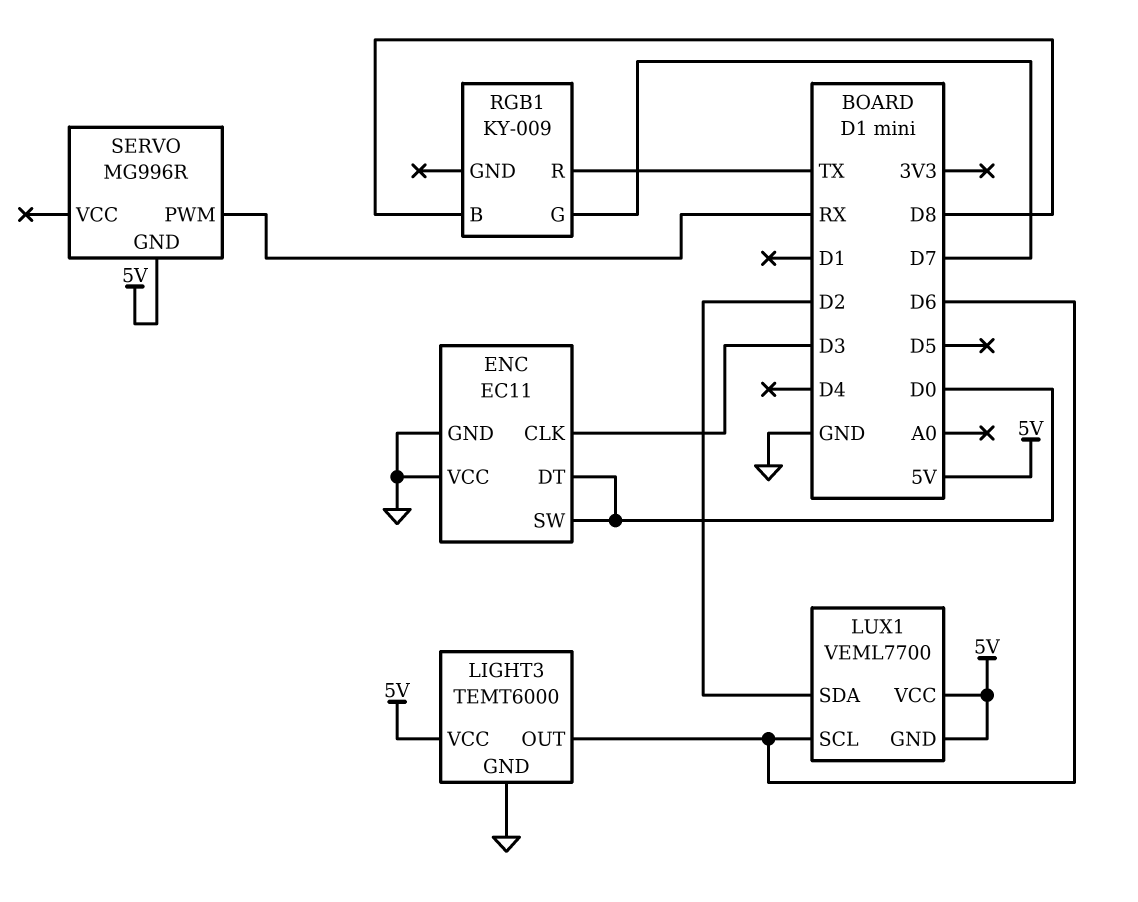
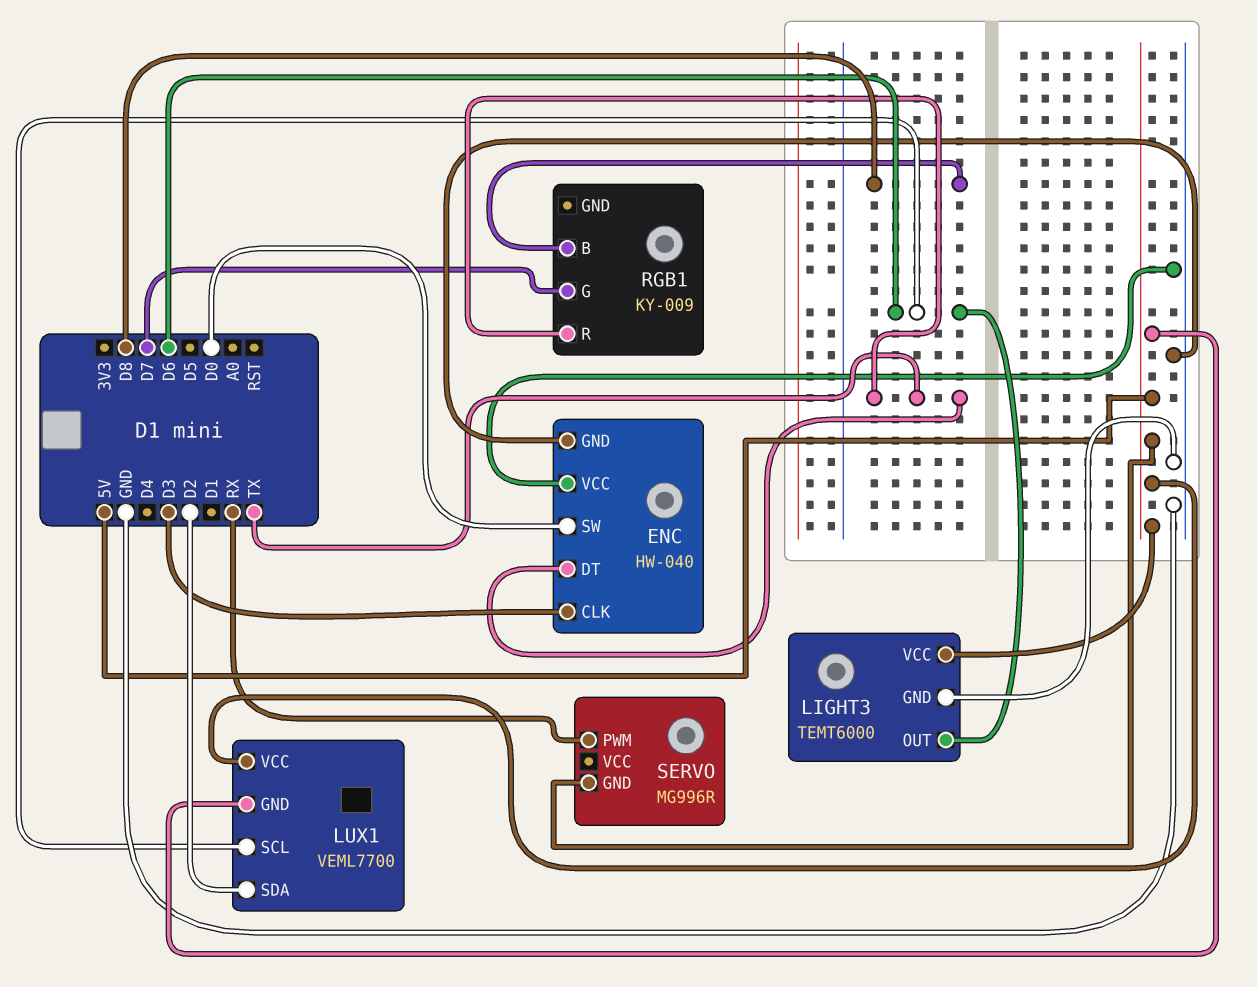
ENC: EC11 -> HW-040
ENC pin DT: D0 -> TX

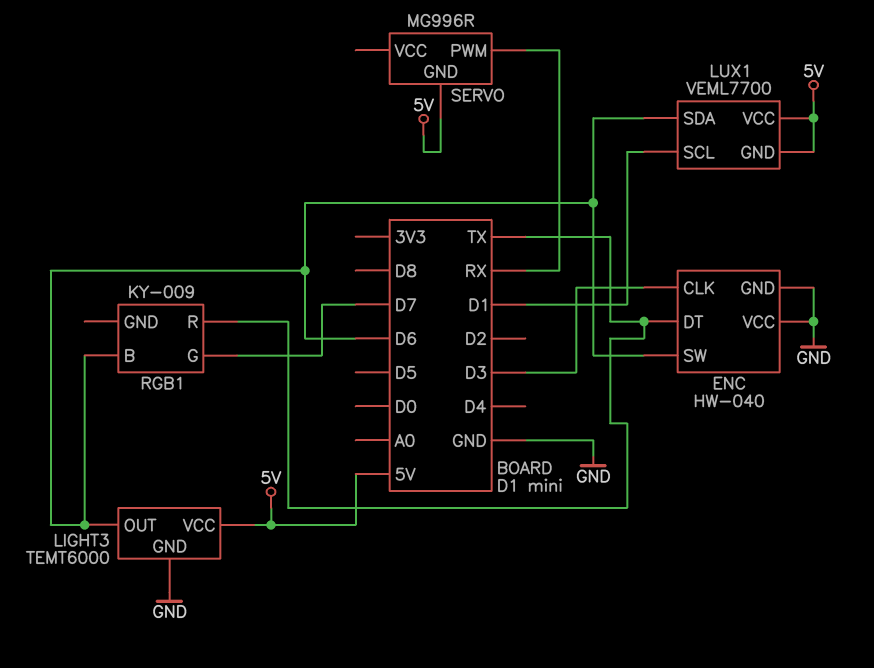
ENC pin SW: D0 -> D6
LUX1 pin SCL: D6 -> D1
LUX1 pin SDA: D2 -> D6
RGB1 pin B: D8 -> D6

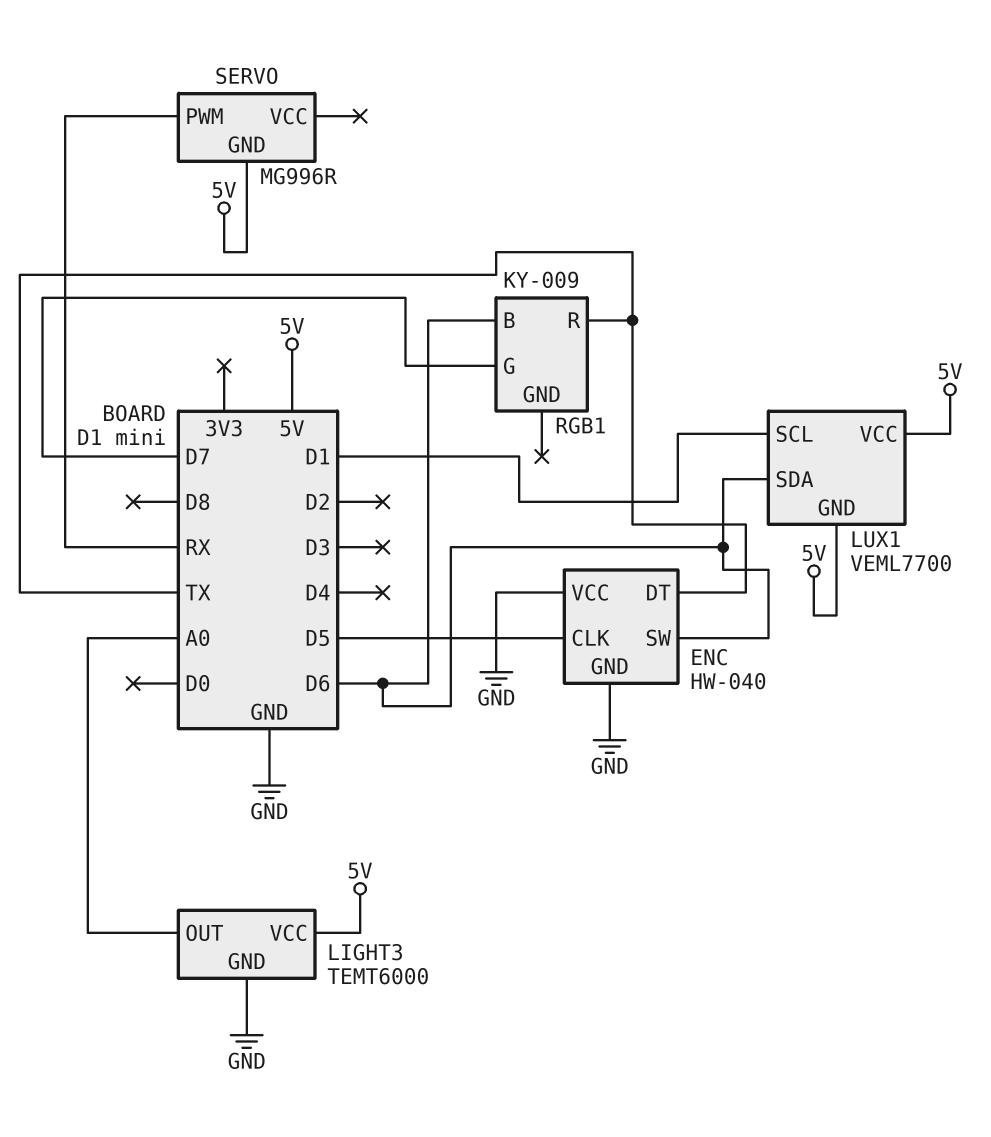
ENC pin CLK: D3 -> D5
LIGHT3 pin OUT: D6 -> A0

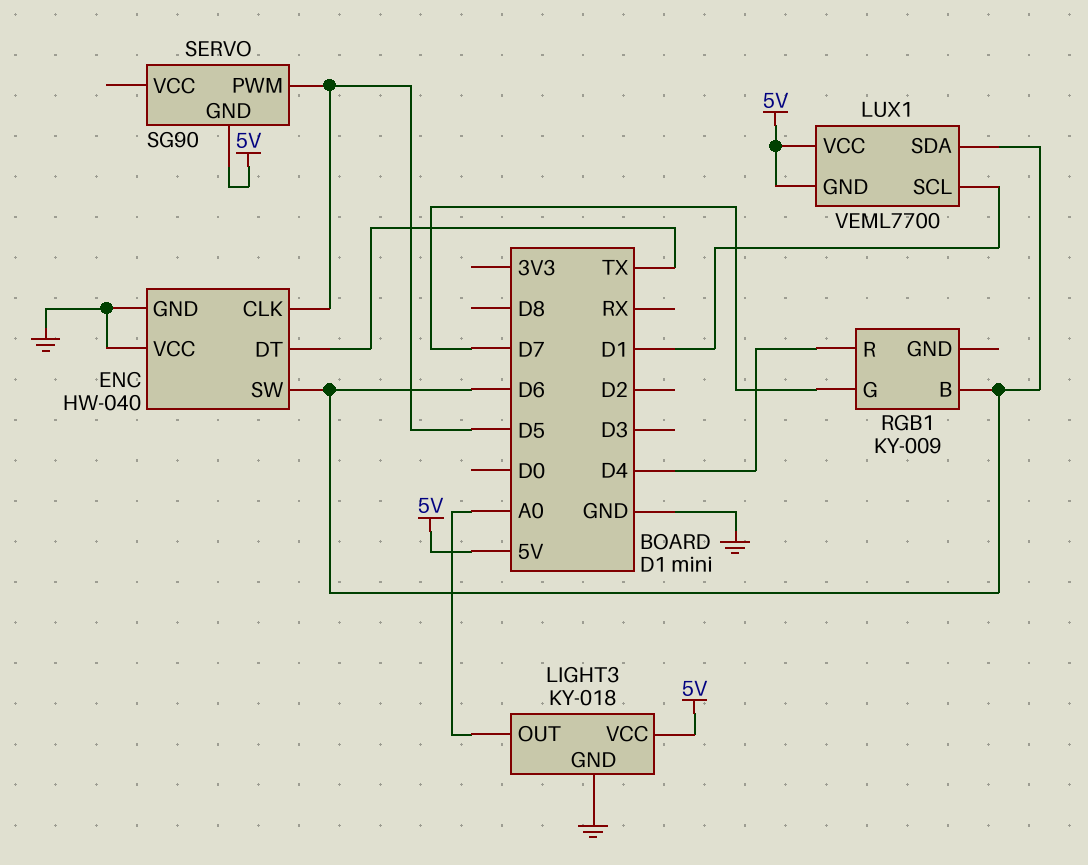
LIGHT3: TEMT6000 -> KY-018
RGB1 pin R: TX -> D4
SERVO: MG996R -> SG90
SERVO pin PWM: RX -> D5

